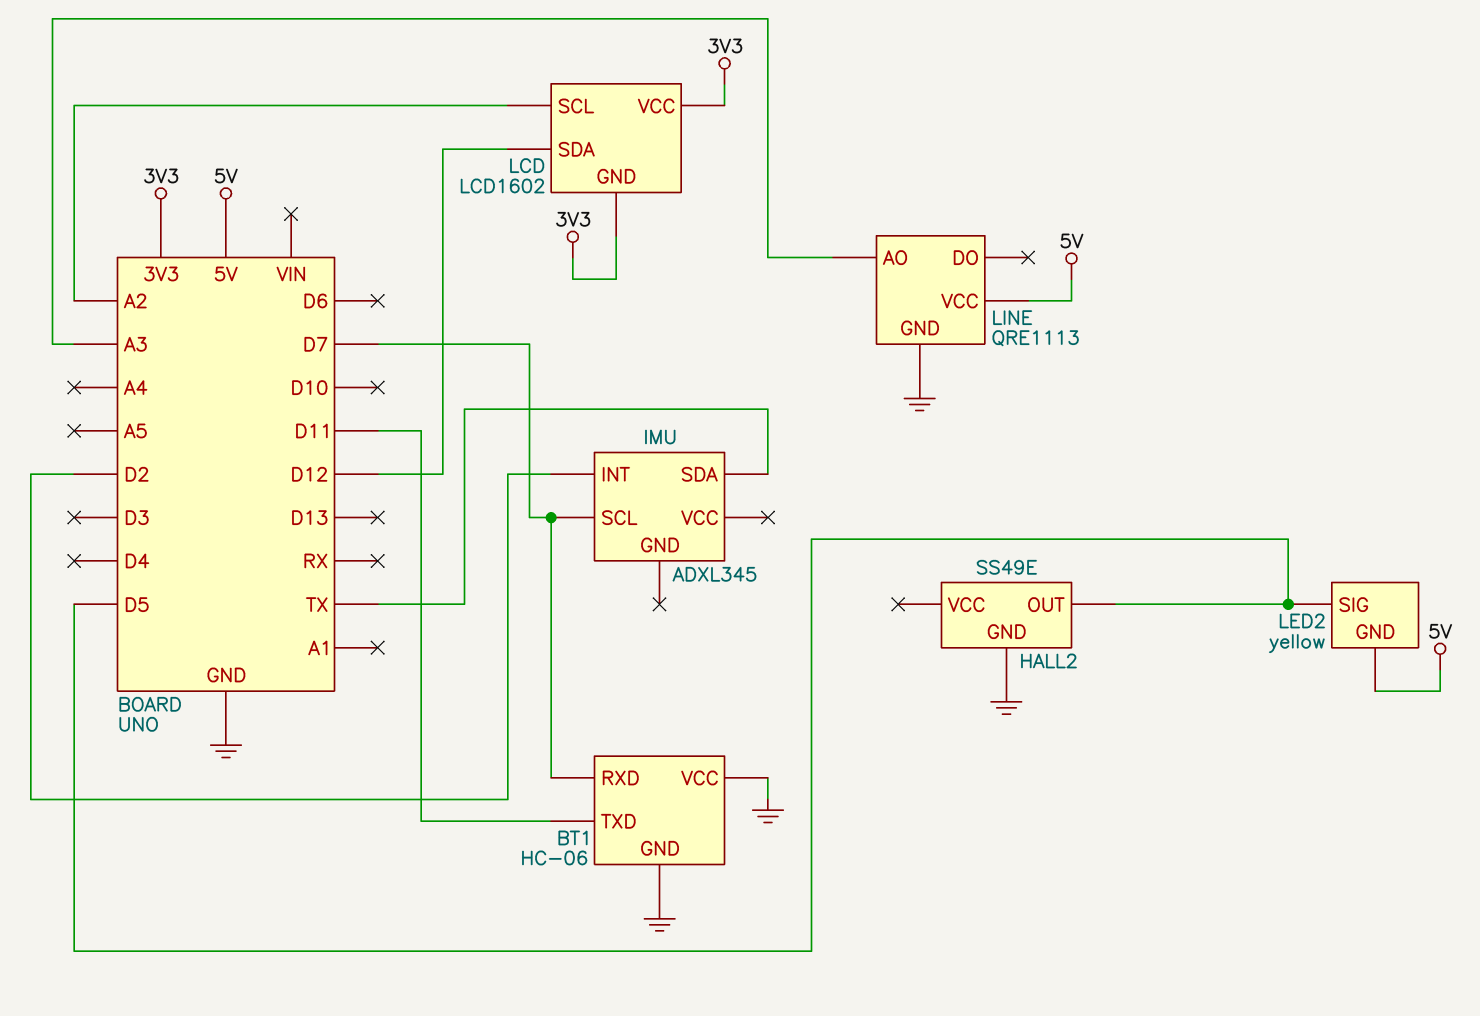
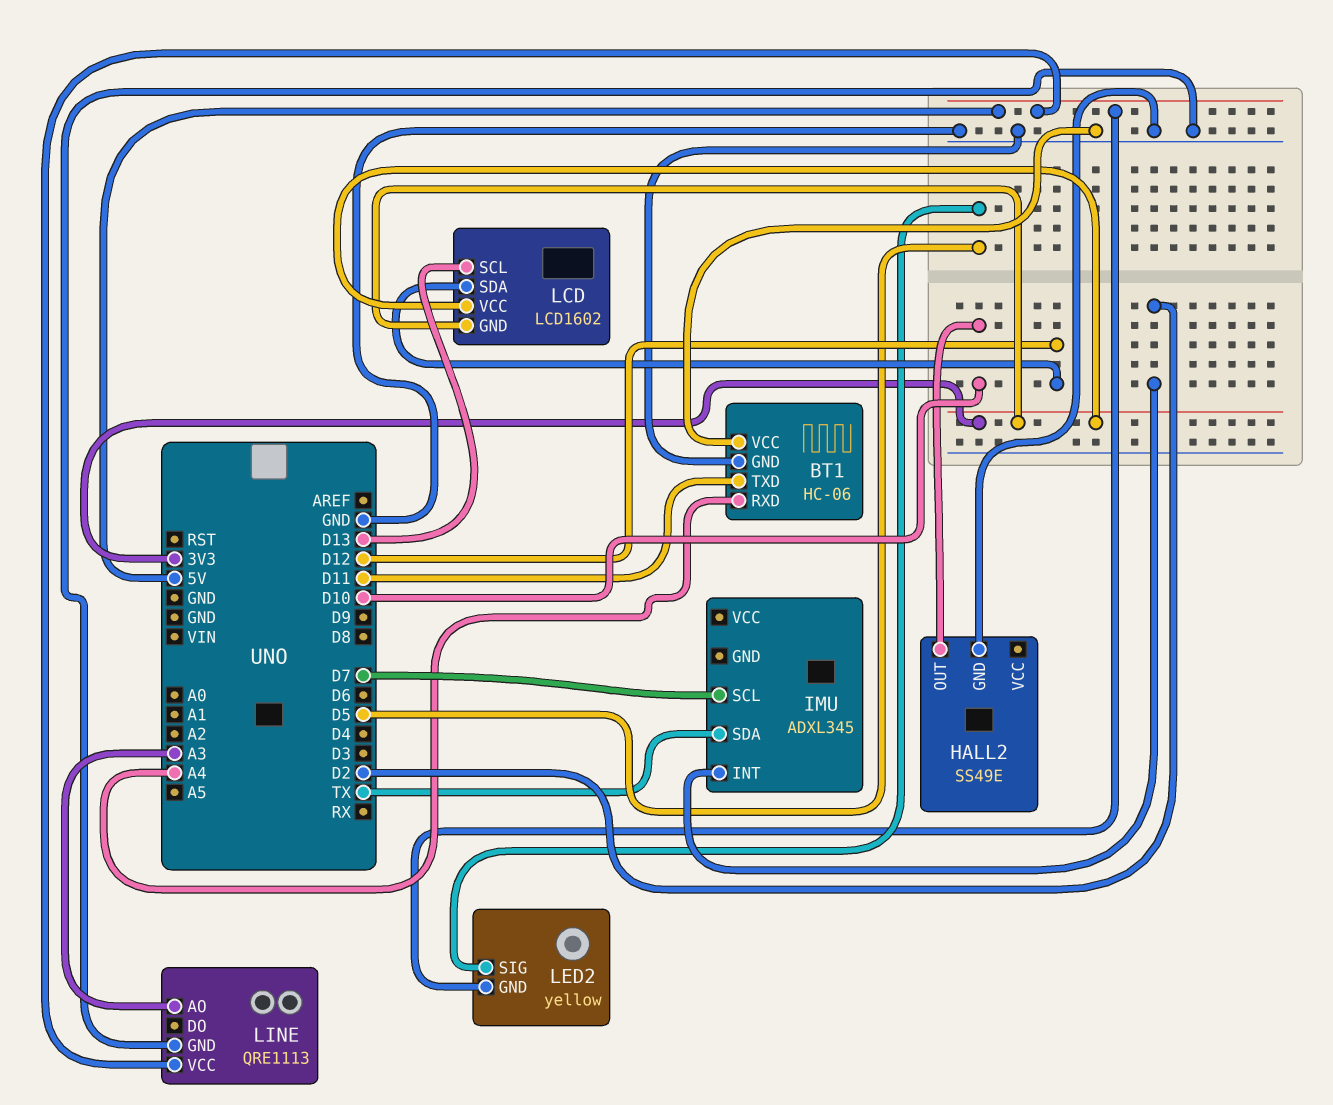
BT1 pin RXD: D7 -> A4
HALL2 pin OUT: D5 -> D10
LCD pin SCL: A2 -> D13

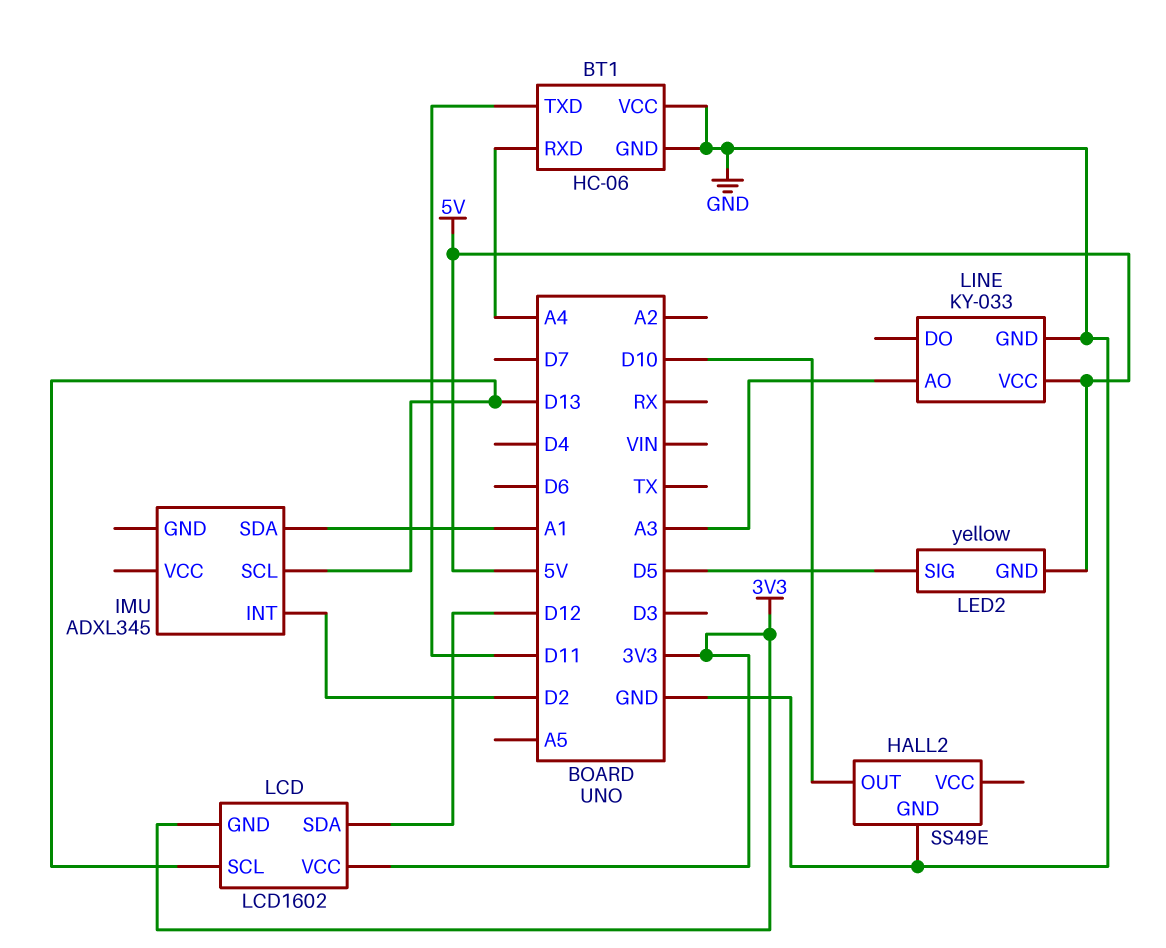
IMU pin SCL: D7 -> D13
IMU pin SDA: TX -> A1
LINE: QRE1113 -> KY-033

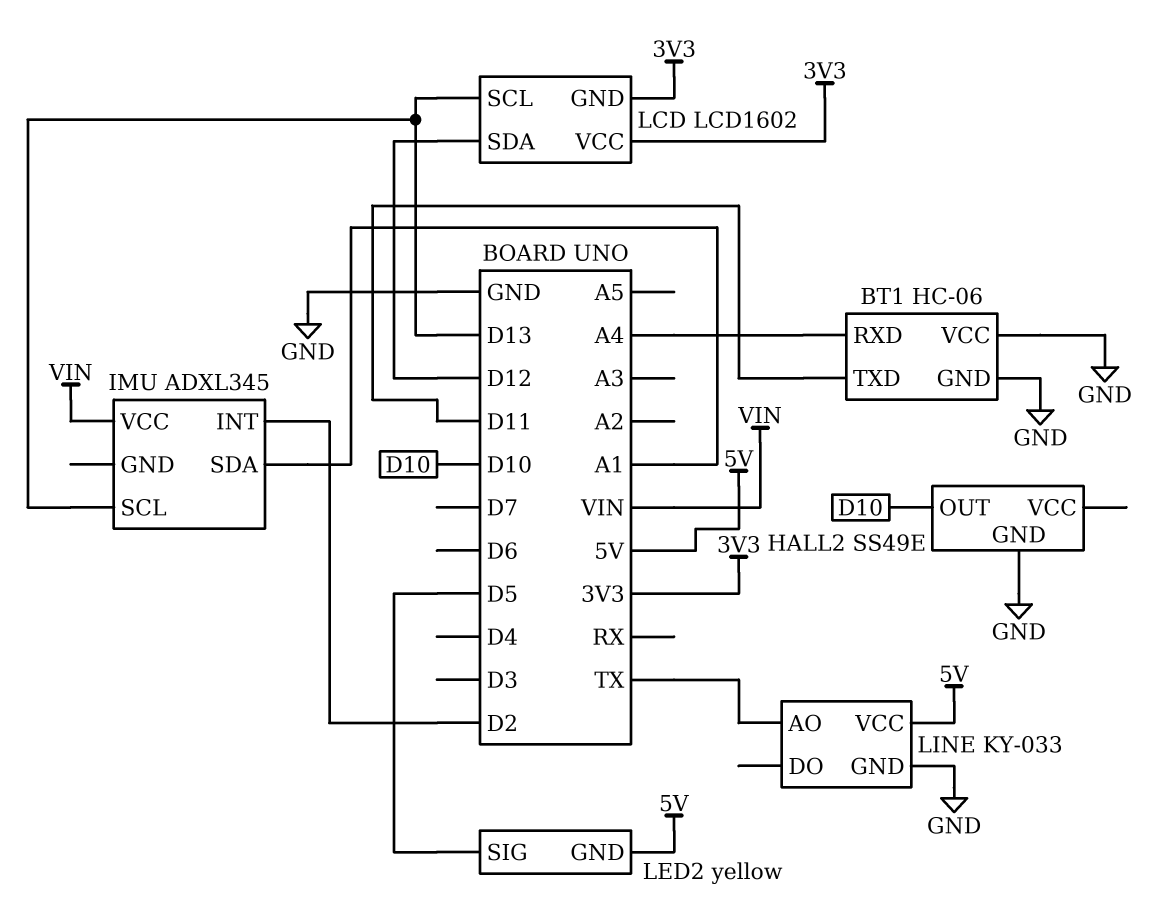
IMU pin VCC: none -> VIN
LINE pin AO: A3 -> TX

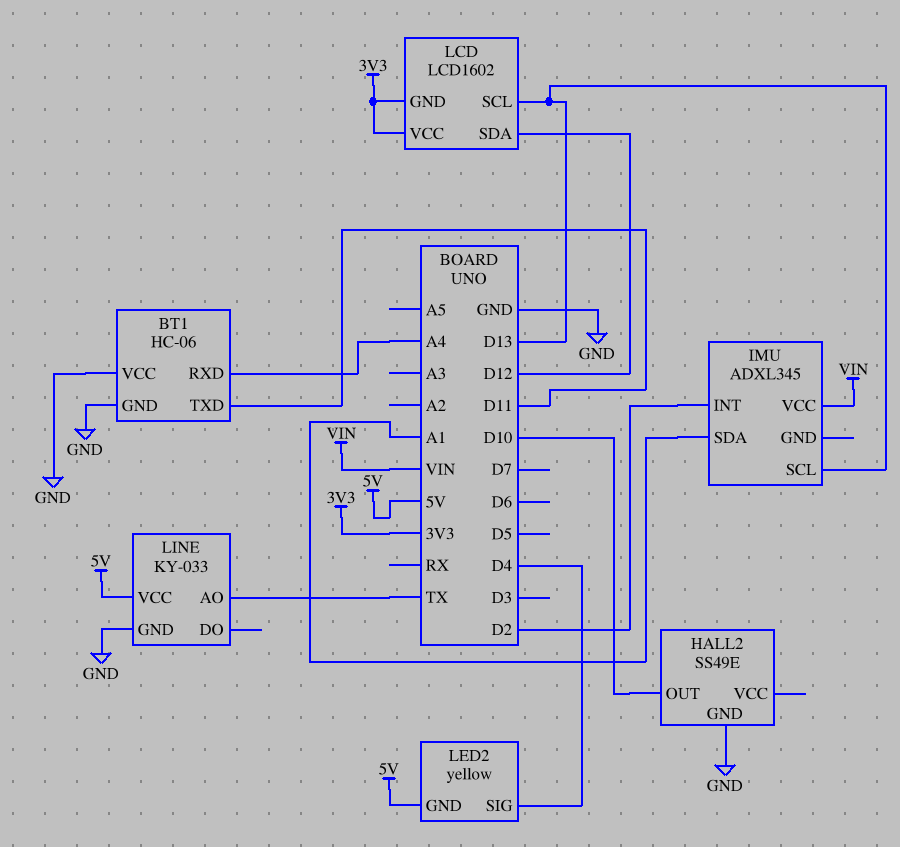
LED2 pin SIG: D5 -> D4

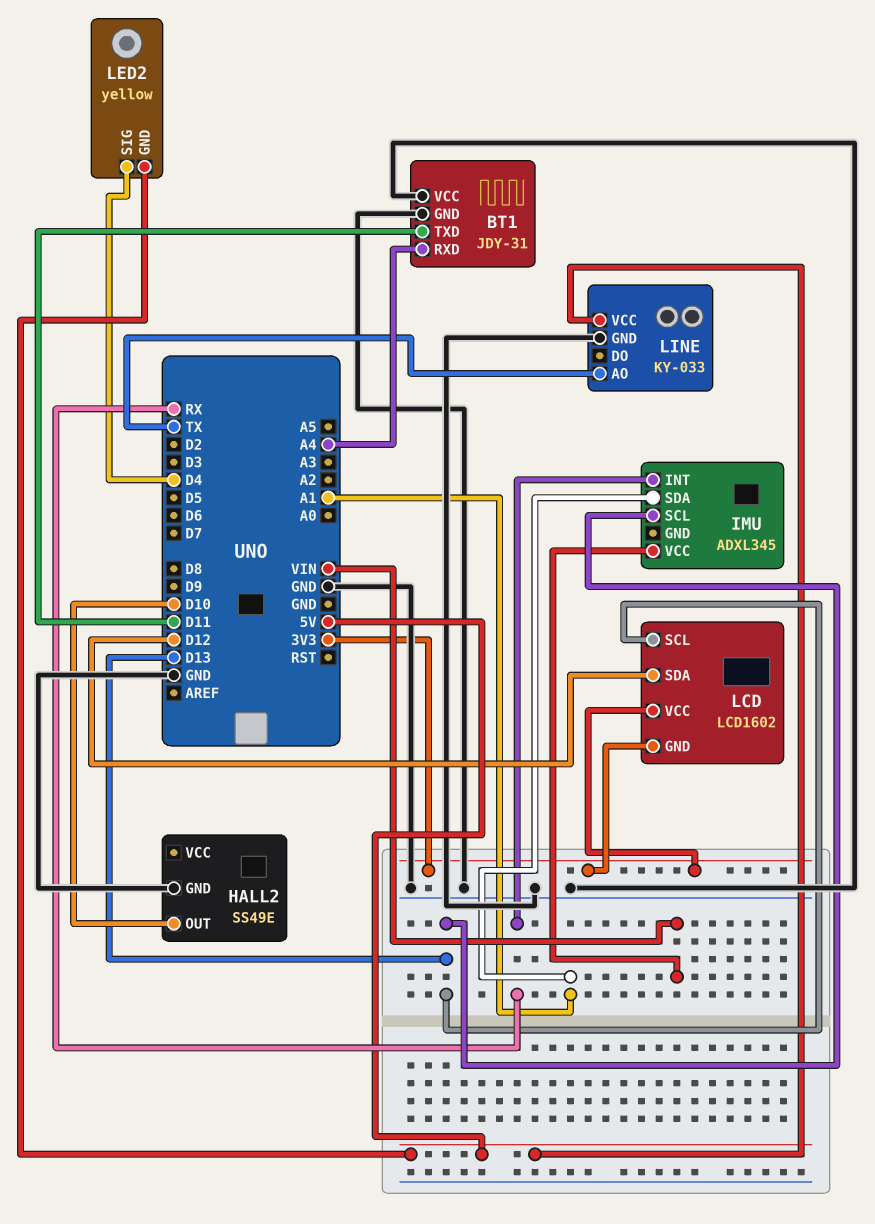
BT1: HC-06 -> JDY-31
IMU pin INT: D2 -> RX

